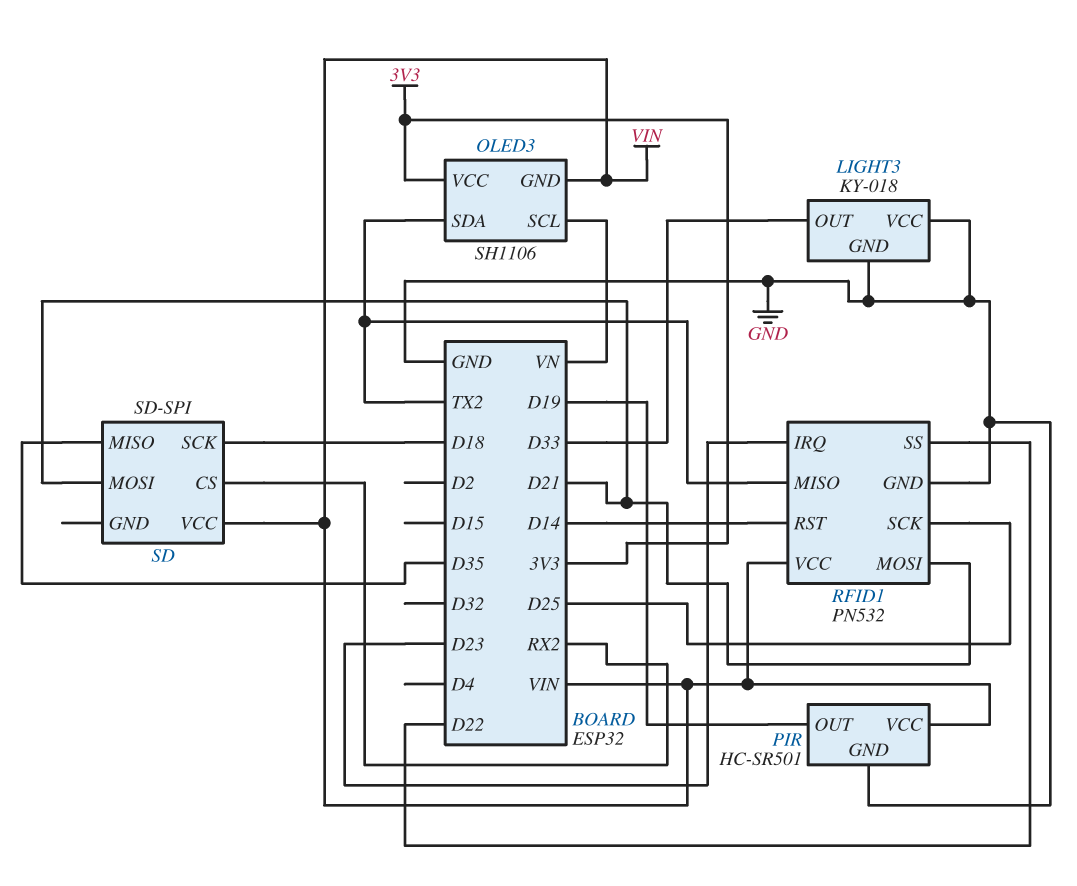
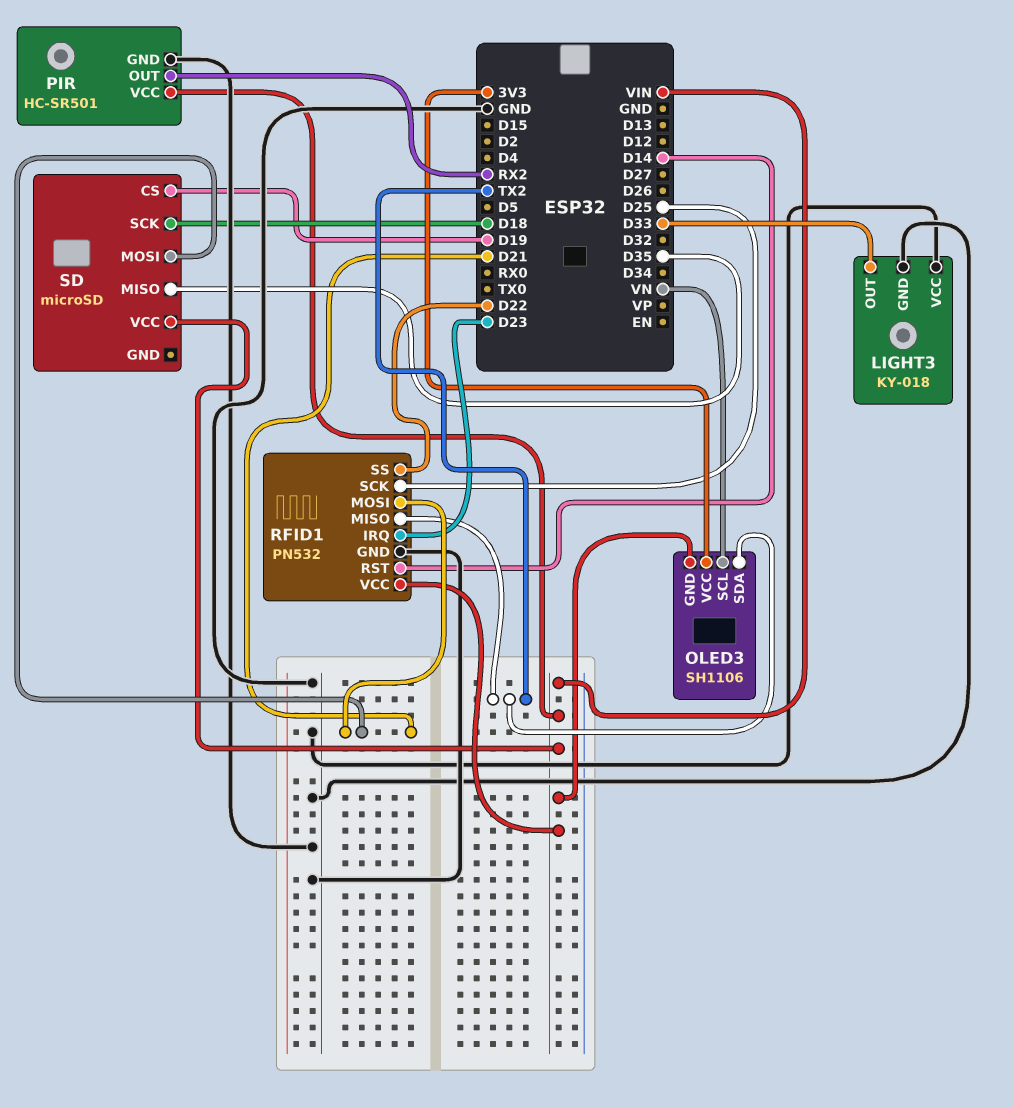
PIR pin OUT: D19 -> RX2
SD: SD-SPI -> microSD
SD pin CS: RX2 -> D19

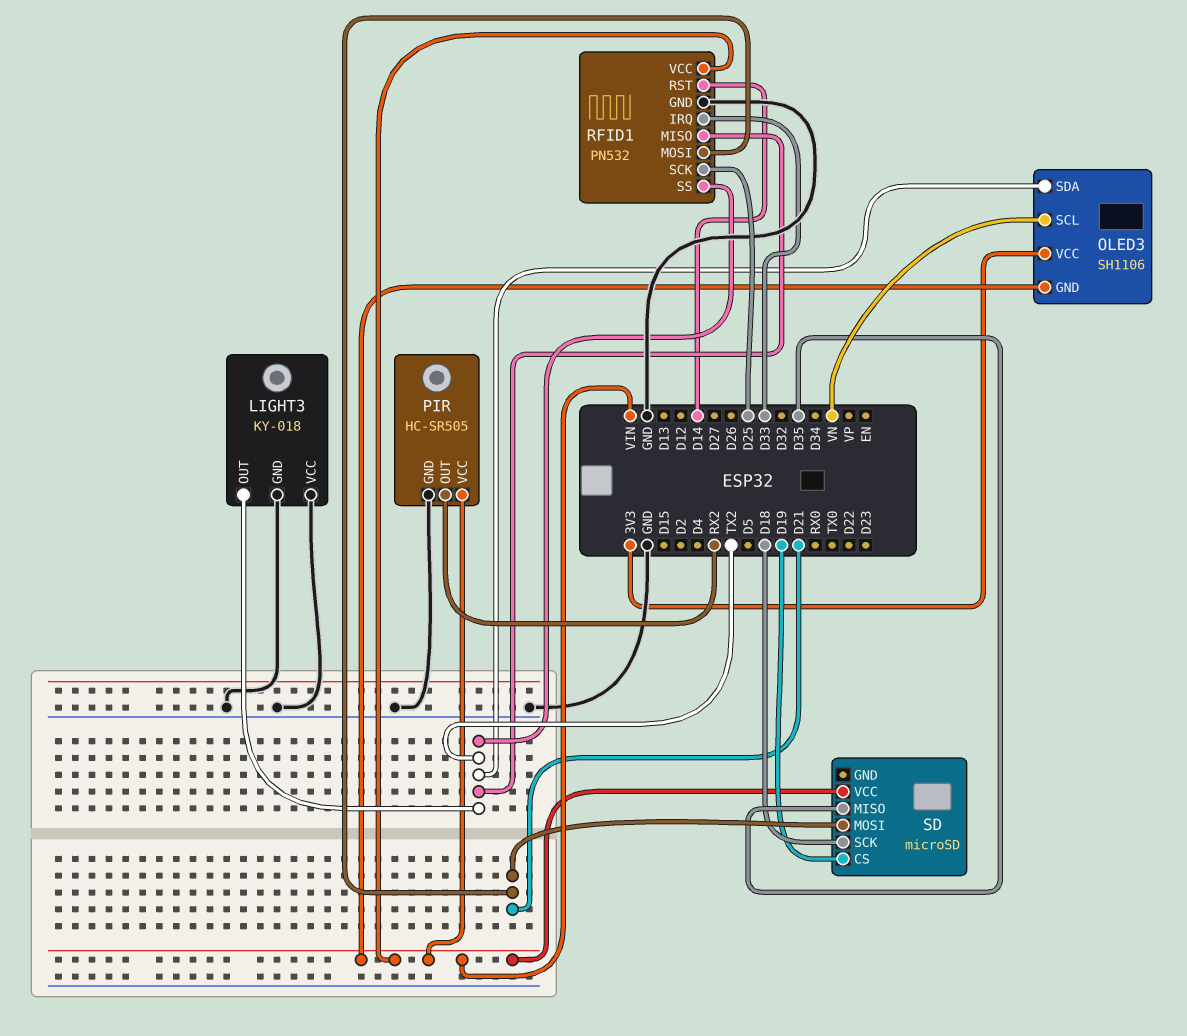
LIGHT3 pin OUT: D33 -> TX2
PIR: HC-SR501 -> HC-SR505
RFID1 pin IRQ: D23 -> D33
RFID1 pin SS: D22 -> TX2

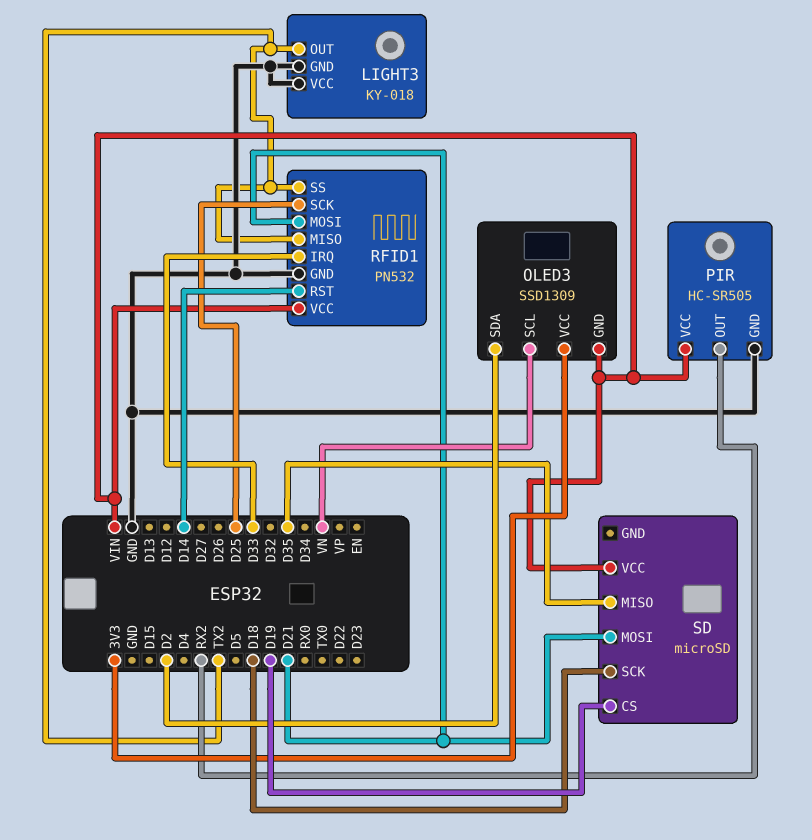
OLED3: SH1106 -> SSD1309
OLED3 pin SDA: TX2 -> D2

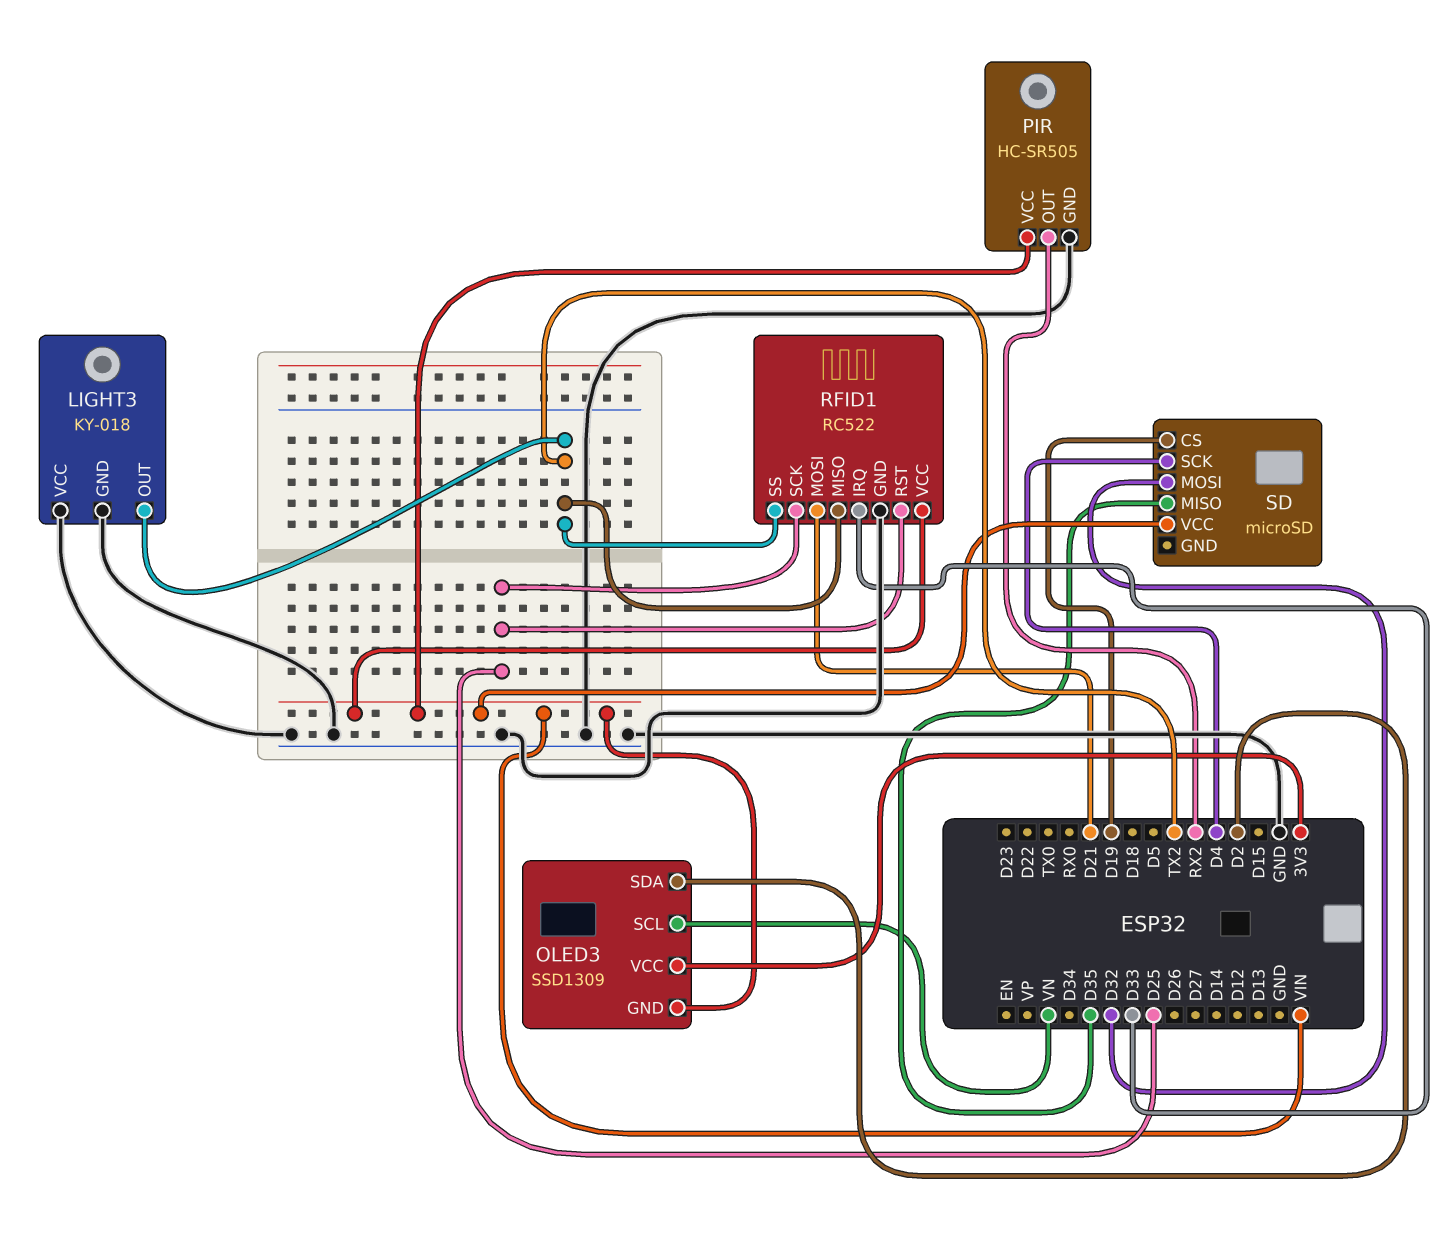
RFID1: PN532 -> RC522
RFID1 pin RST: D14 -> D25
SD pin MOSI: D21 -> D32
SD pin SCK: D18 -> D4

